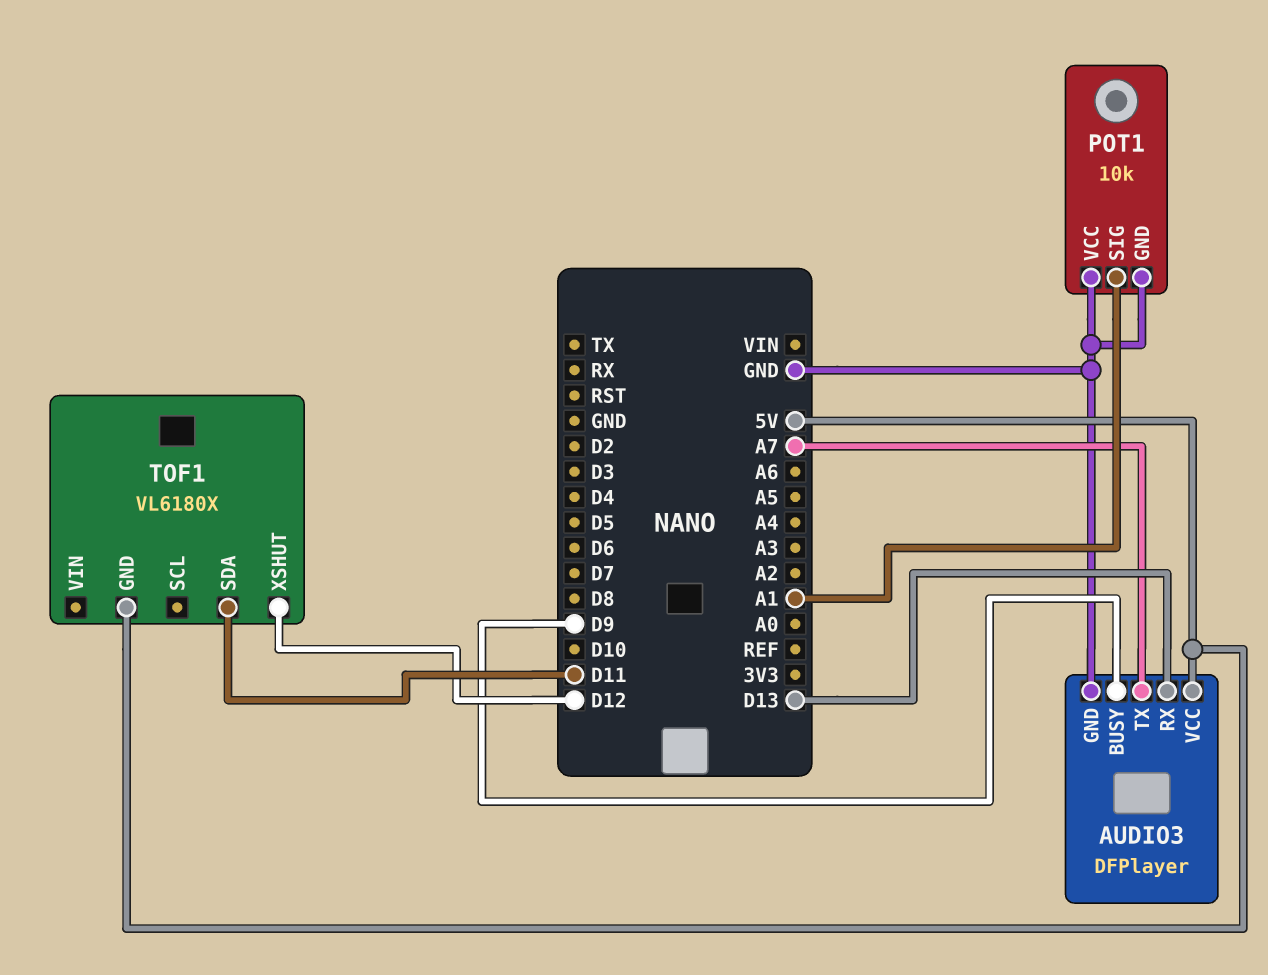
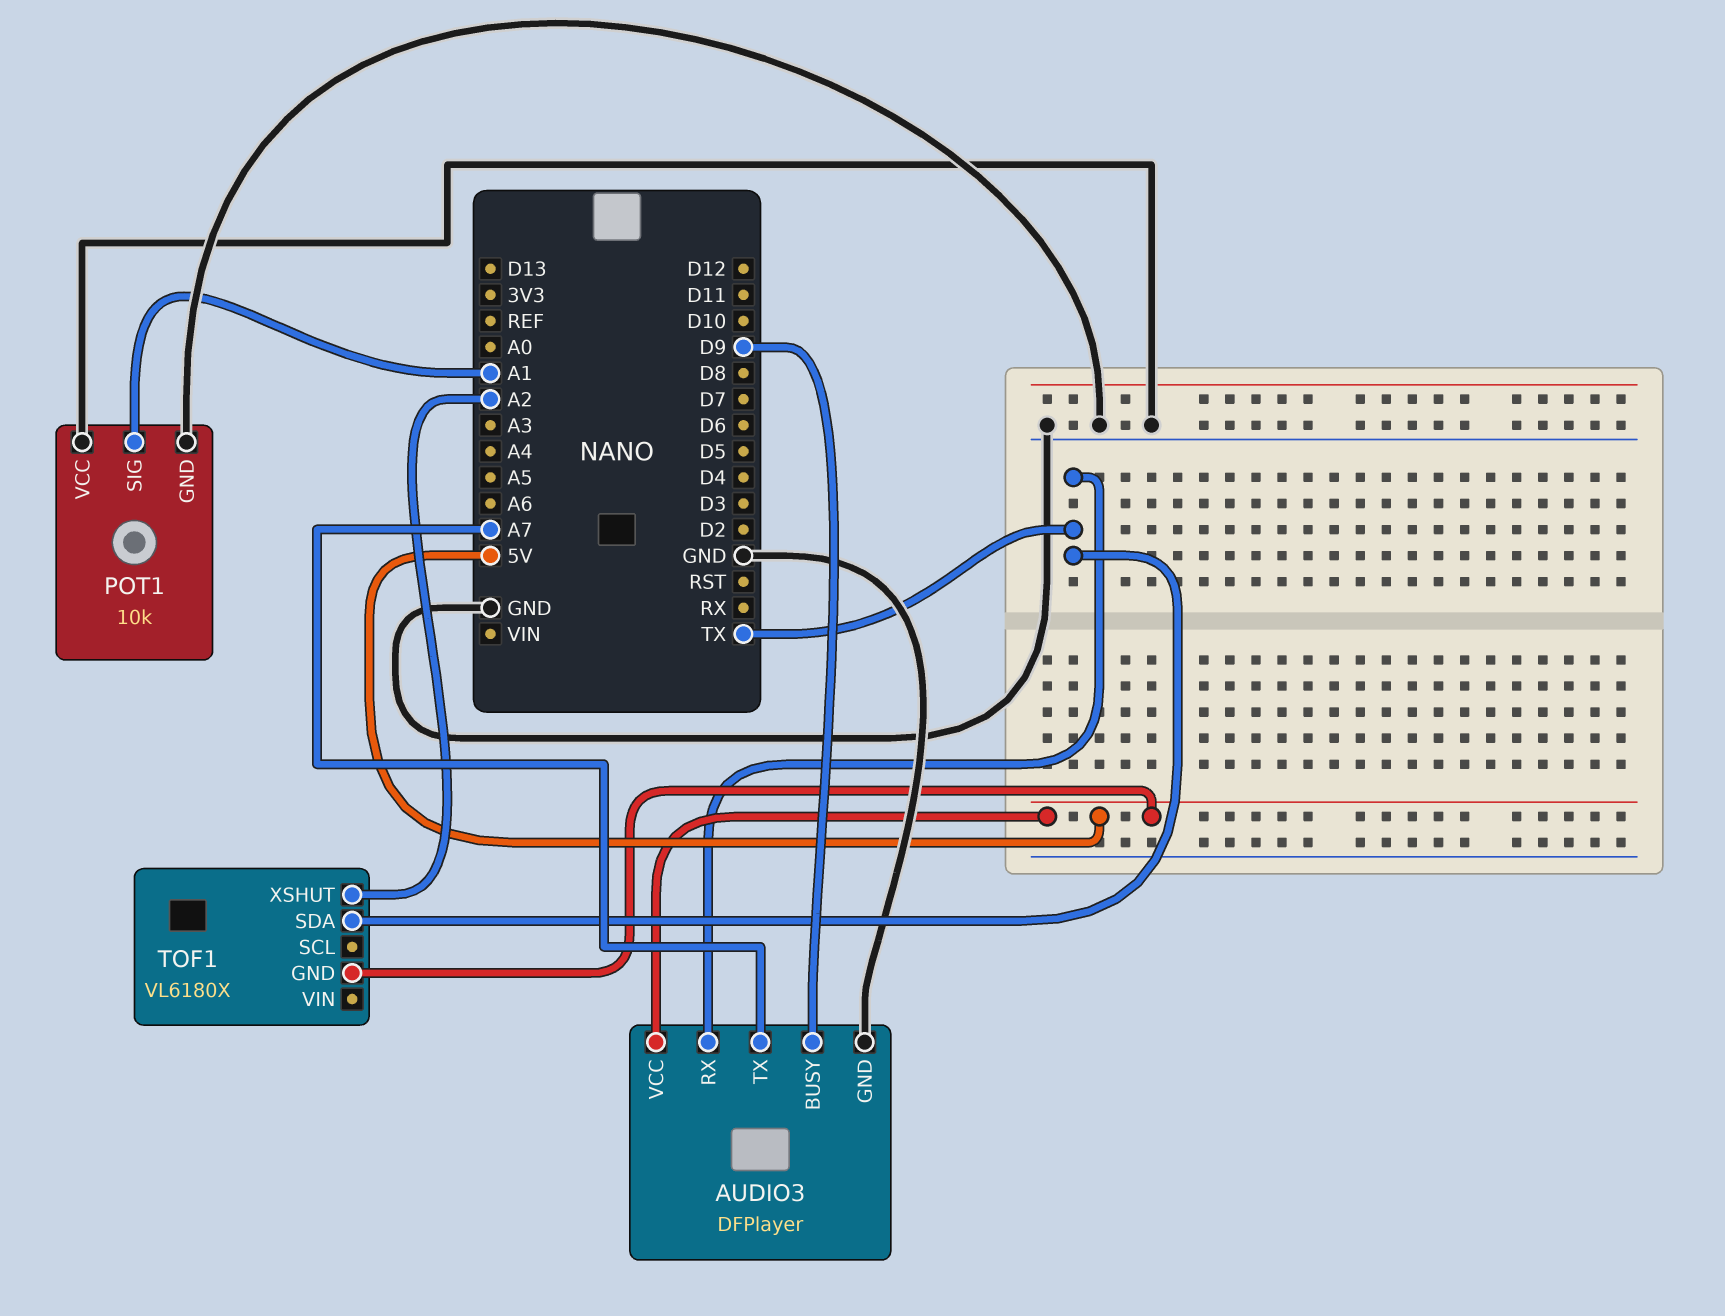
AUDIO3 pin RX: D13 -> TX
TOF1 pin SDA: D11 -> TX
TOF1 pin XSHUT: D12 -> A2

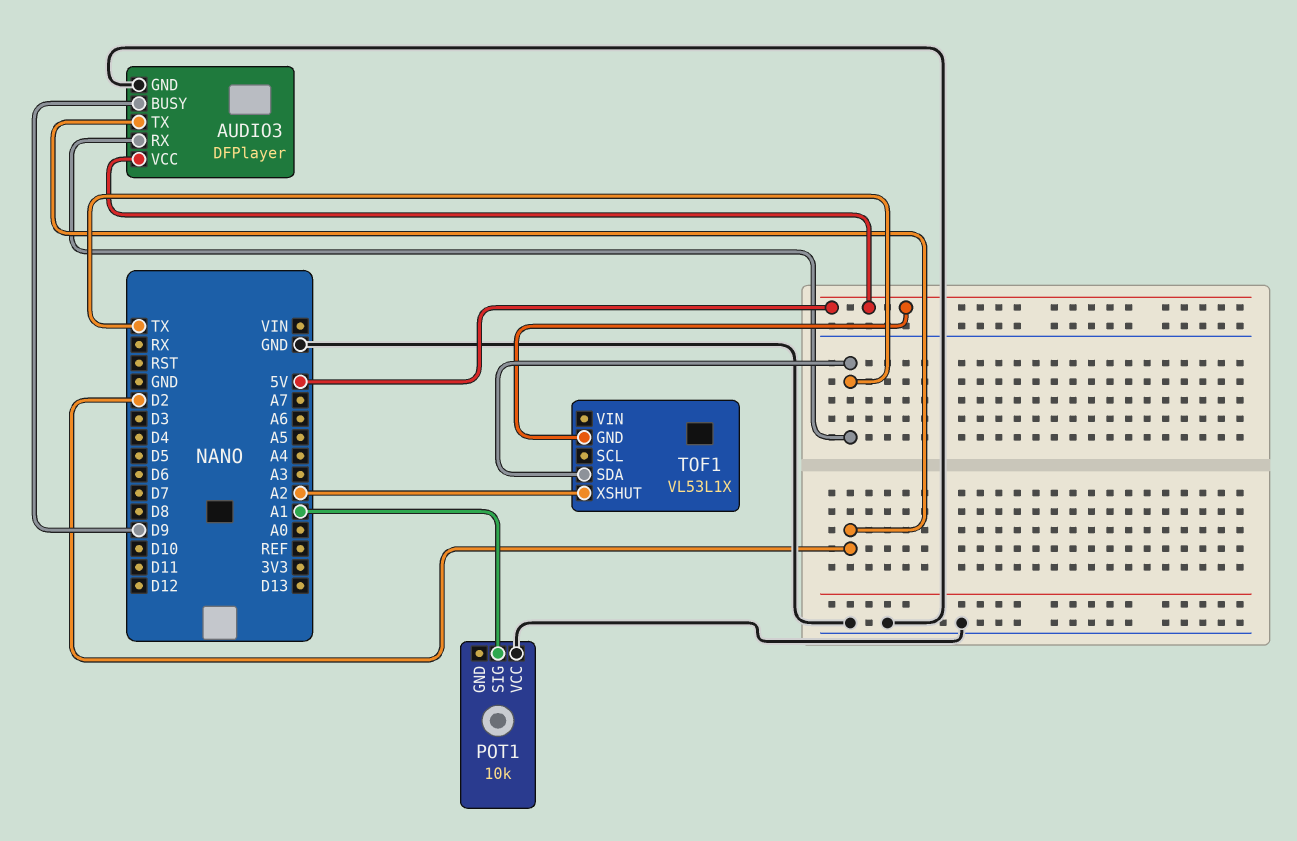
AUDIO3 pin TX: A7 -> D2
POT1 pin GND: GND -> none
TOF1: VL6180X -> VL53L1X

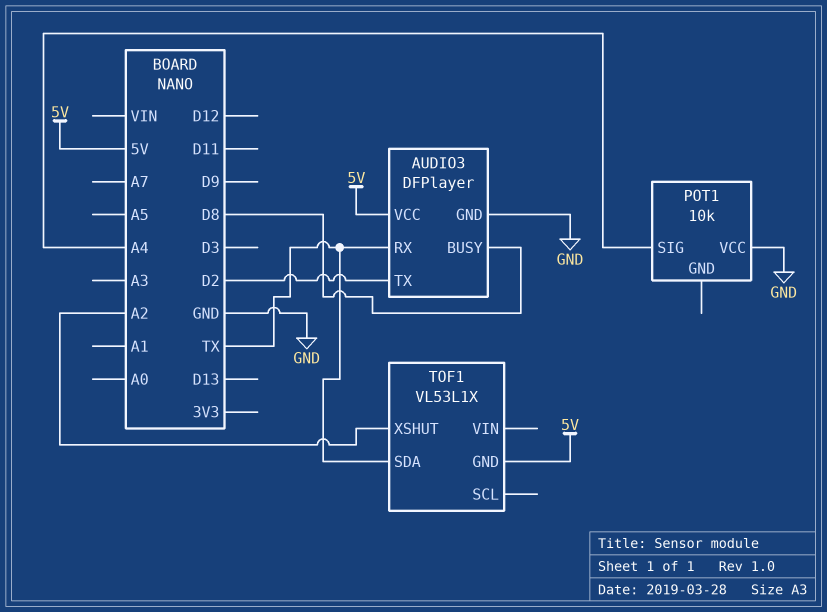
AUDIO3 pin BUSY: D9 -> D8
POT1 pin SIG: A1 -> A4

